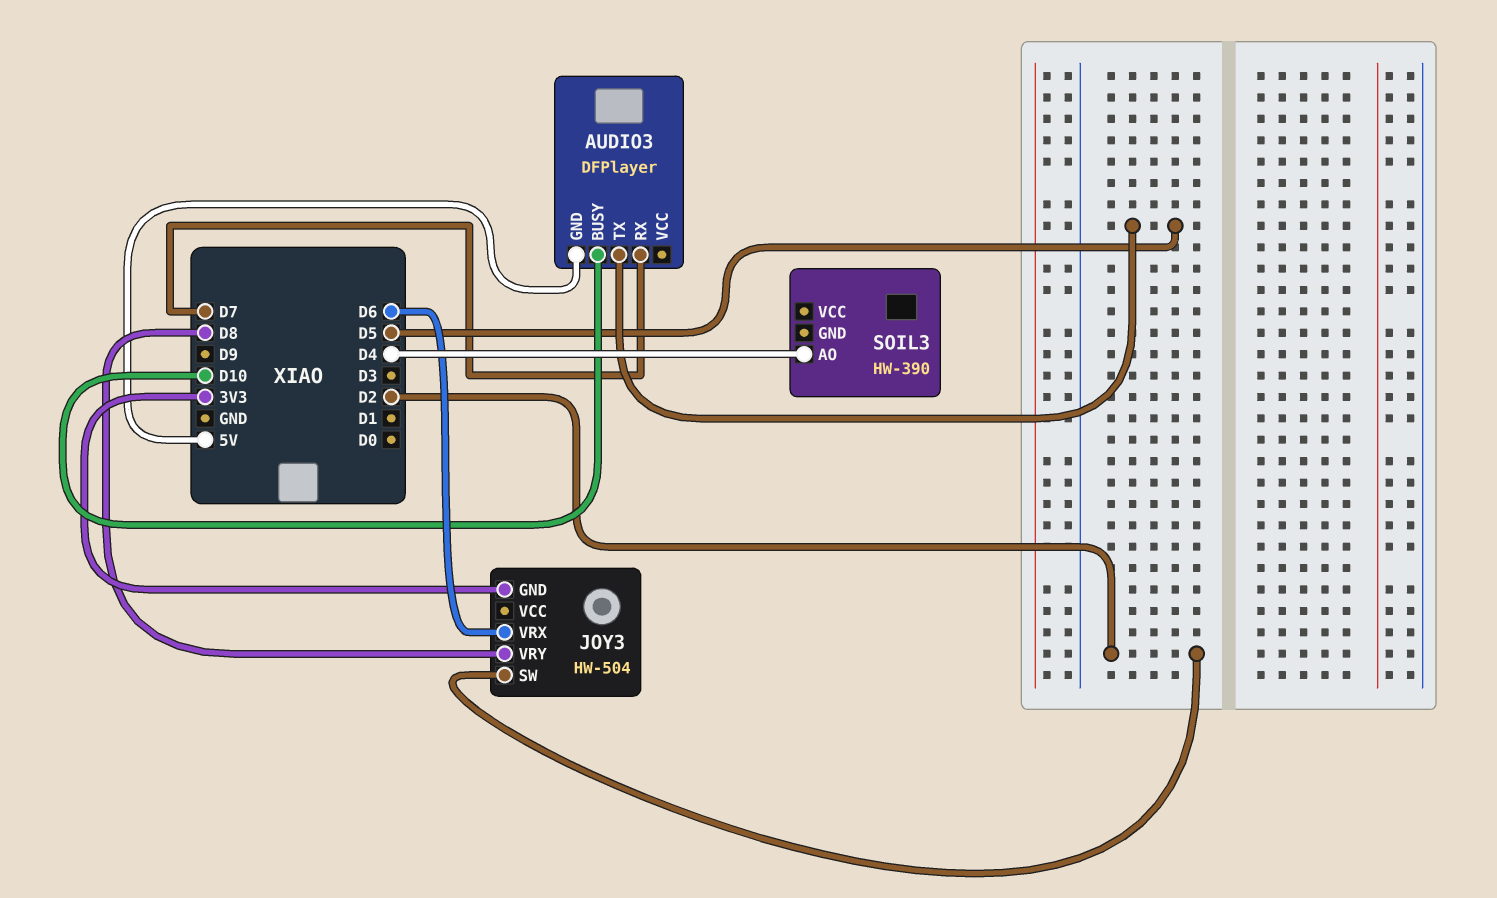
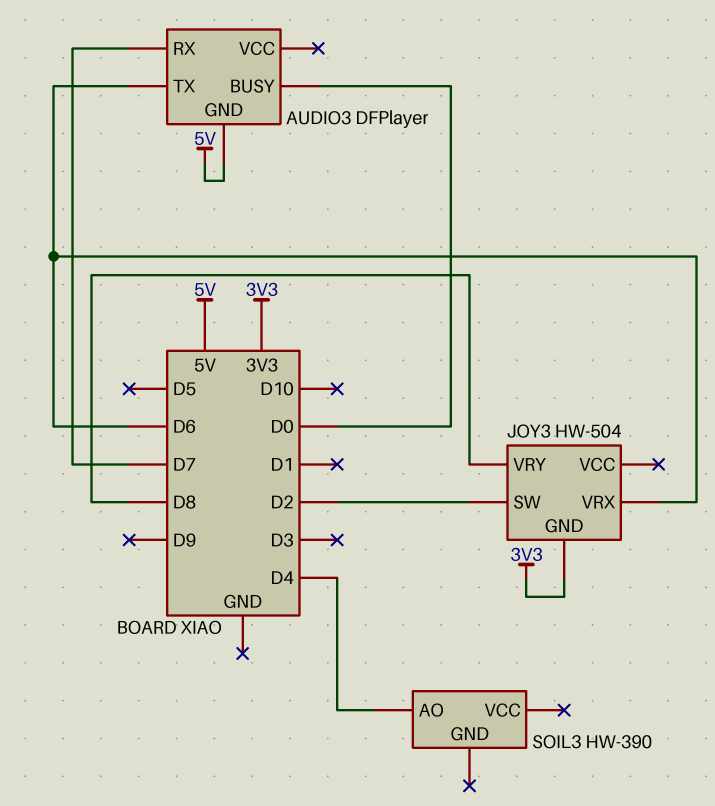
AUDIO3 pin BUSY: D10 -> D0
AUDIO3 pin TX: D5 -> D6

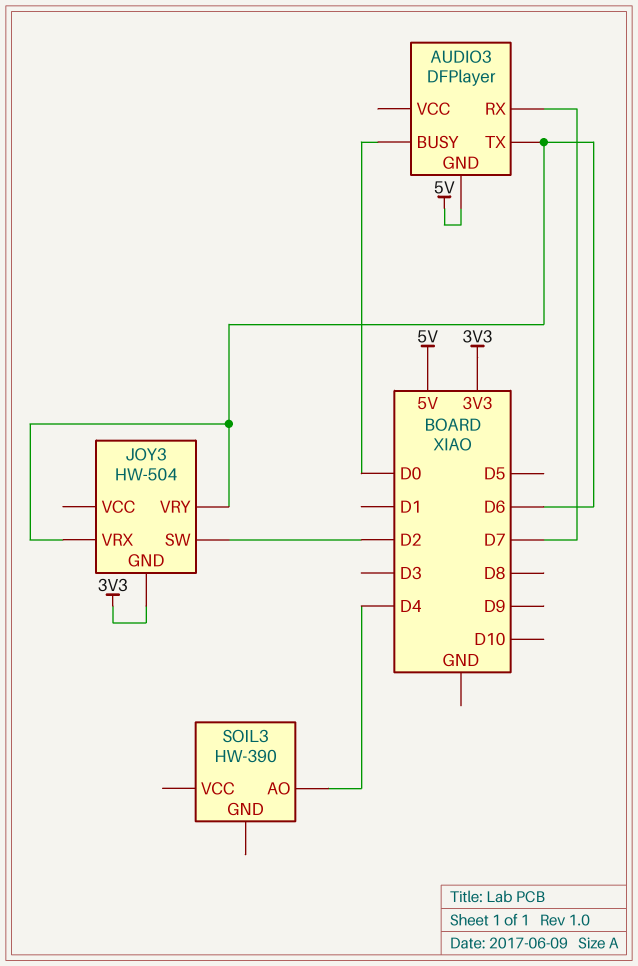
JOY3 pin VRY: D8 -> D6

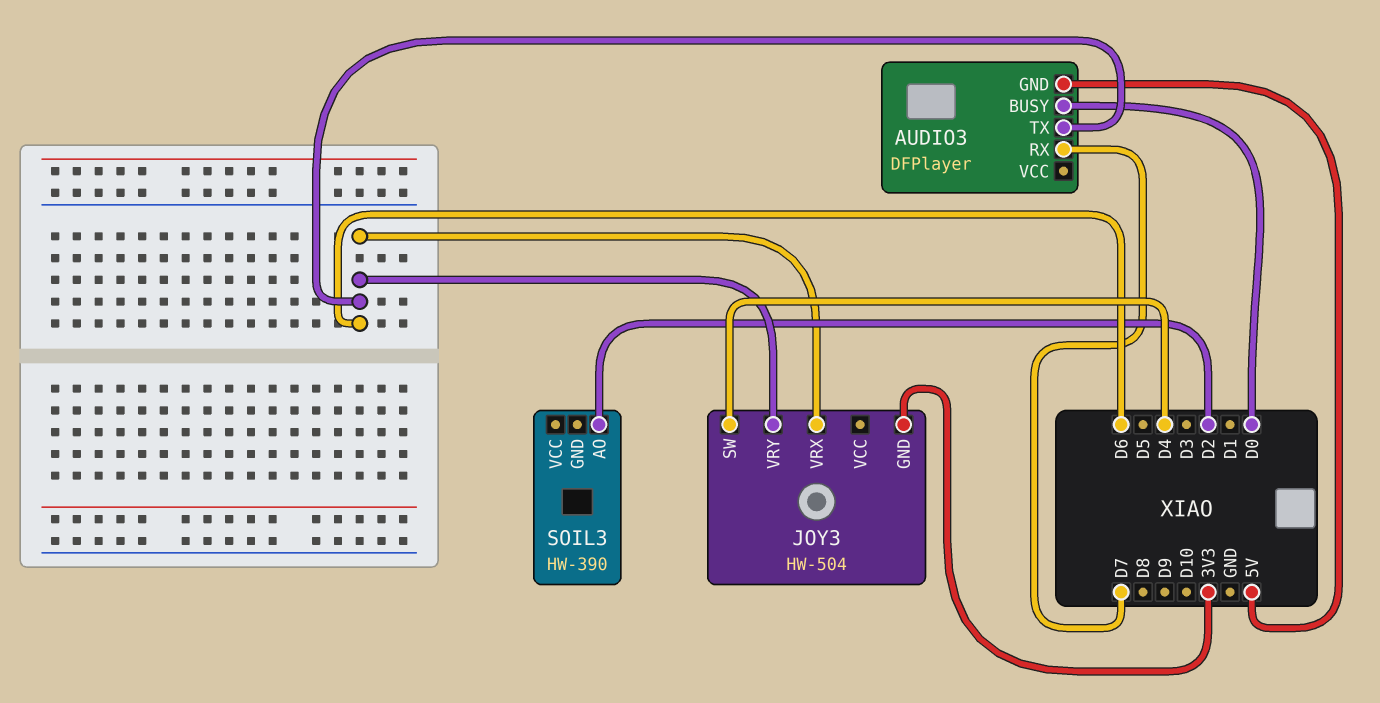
JOY3 pin SW: D2 -> D4
SOIL3 pin AO: D4 -> D2

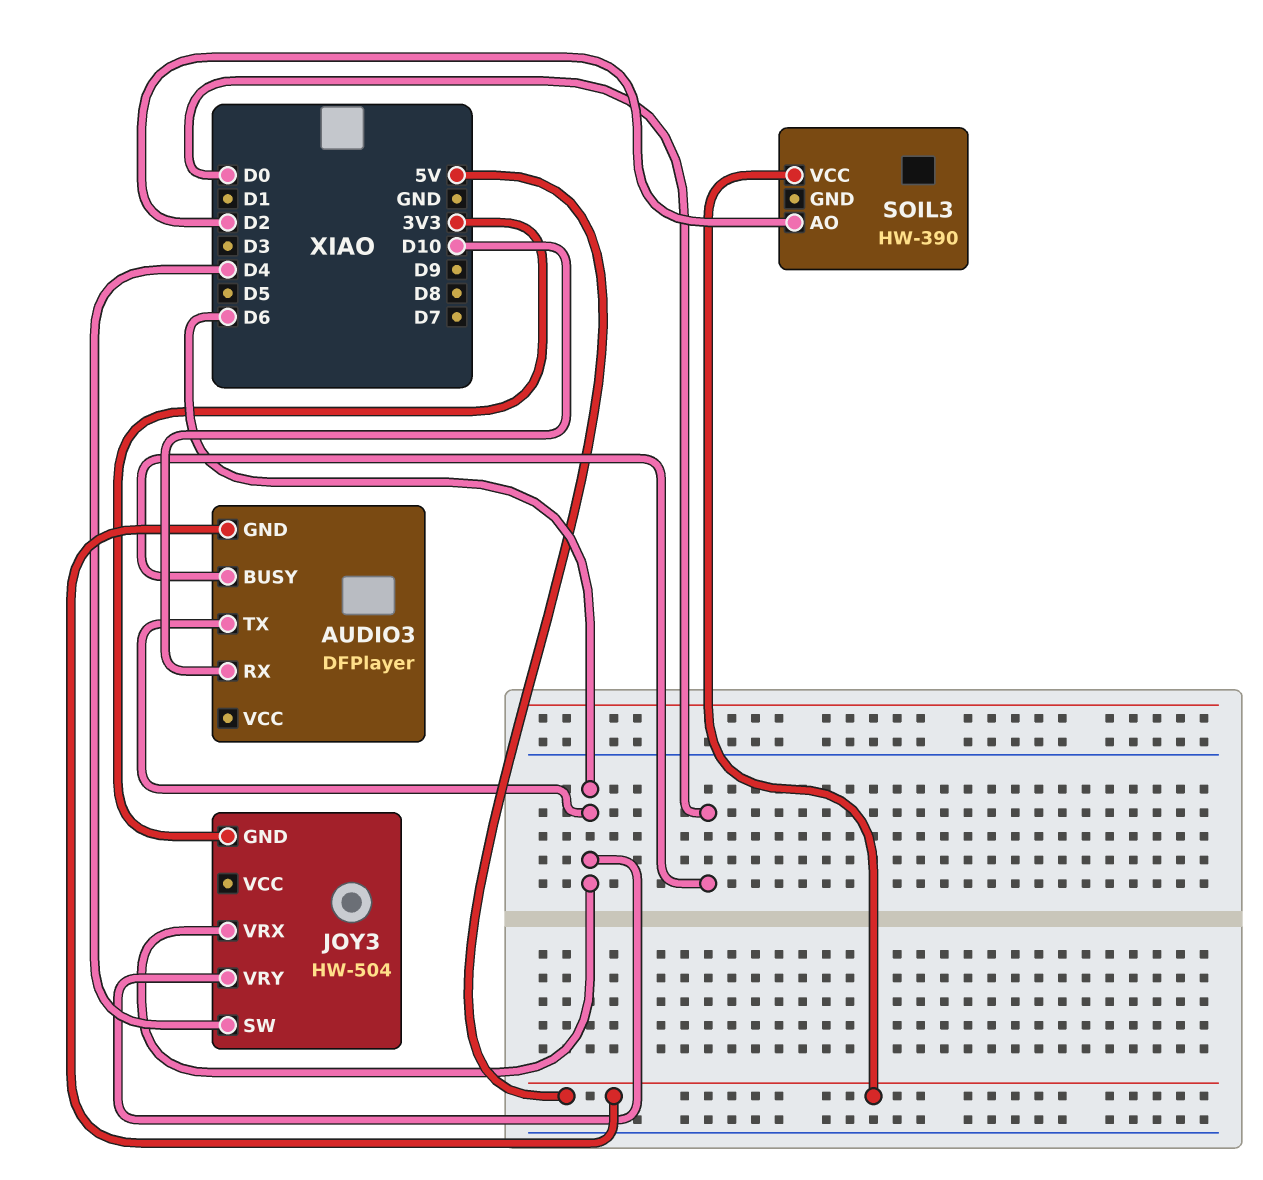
AUDIO3 pin RX: D7 -> D10
SOIL3 pin VCC: none -> 5V

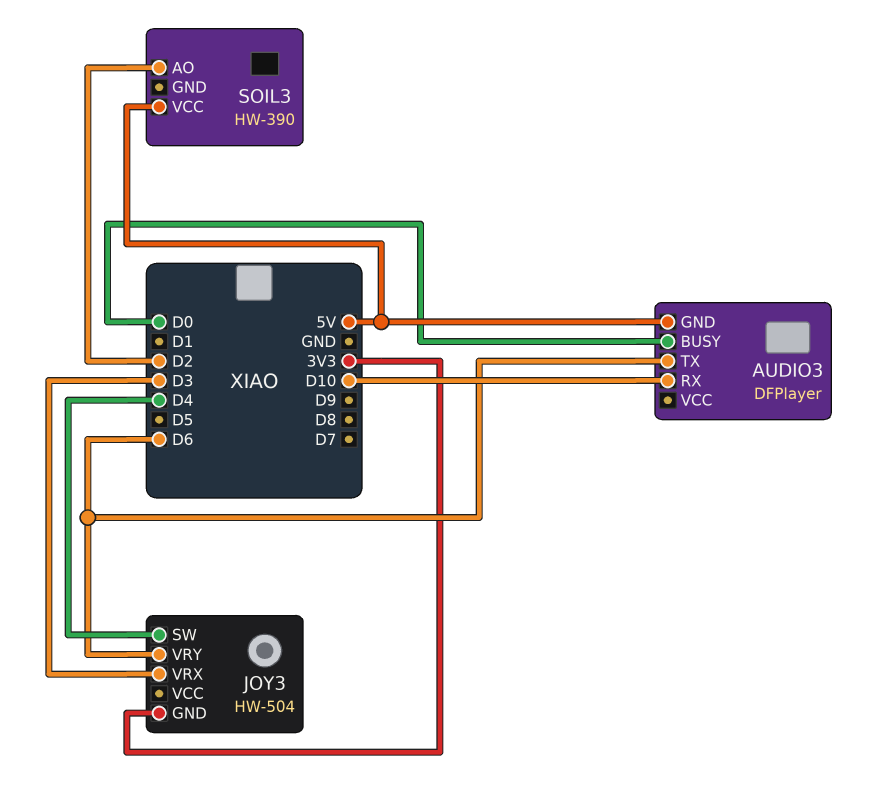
JOY3 pin VRX: D6 -> D3

